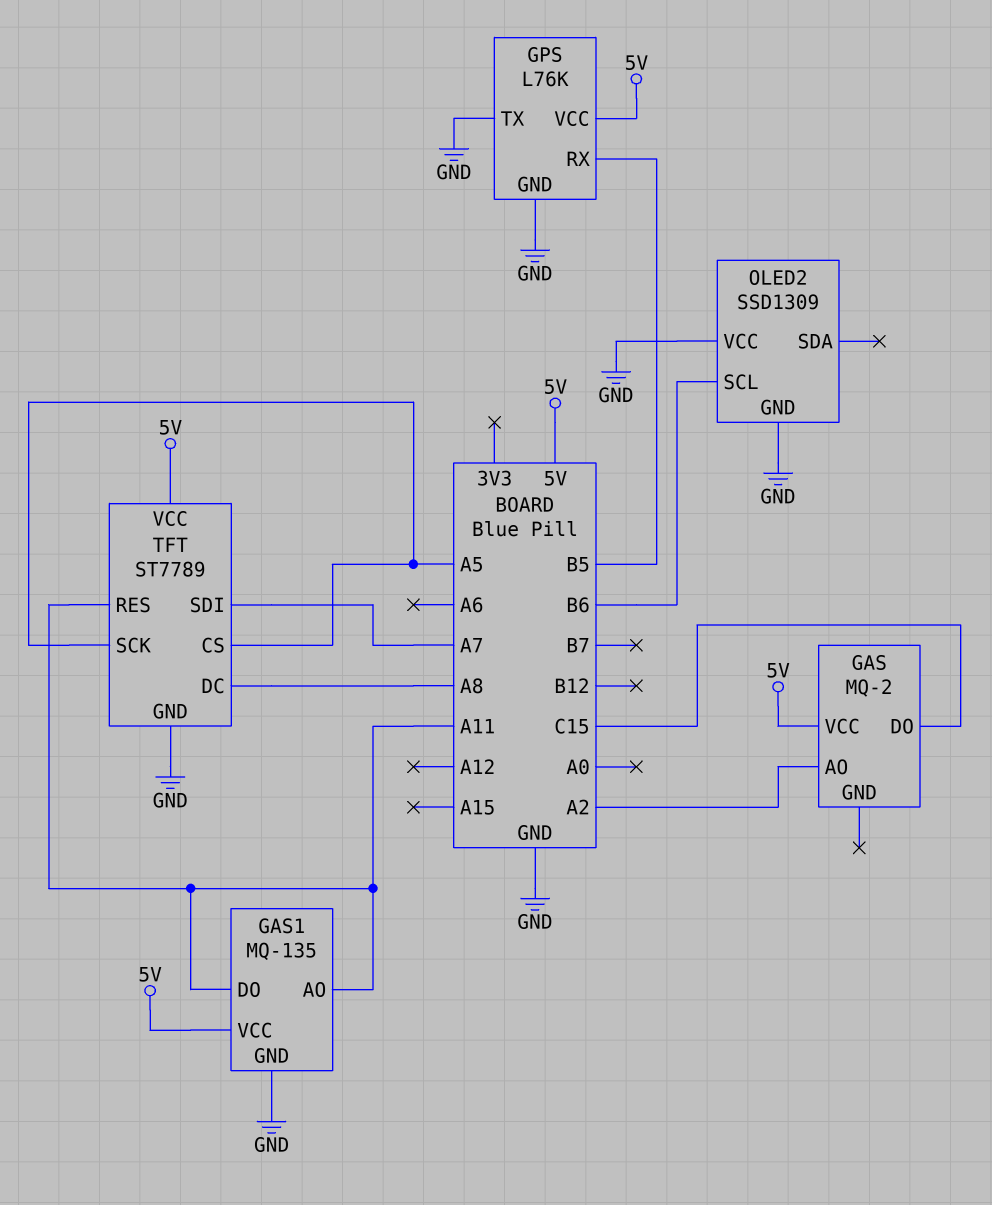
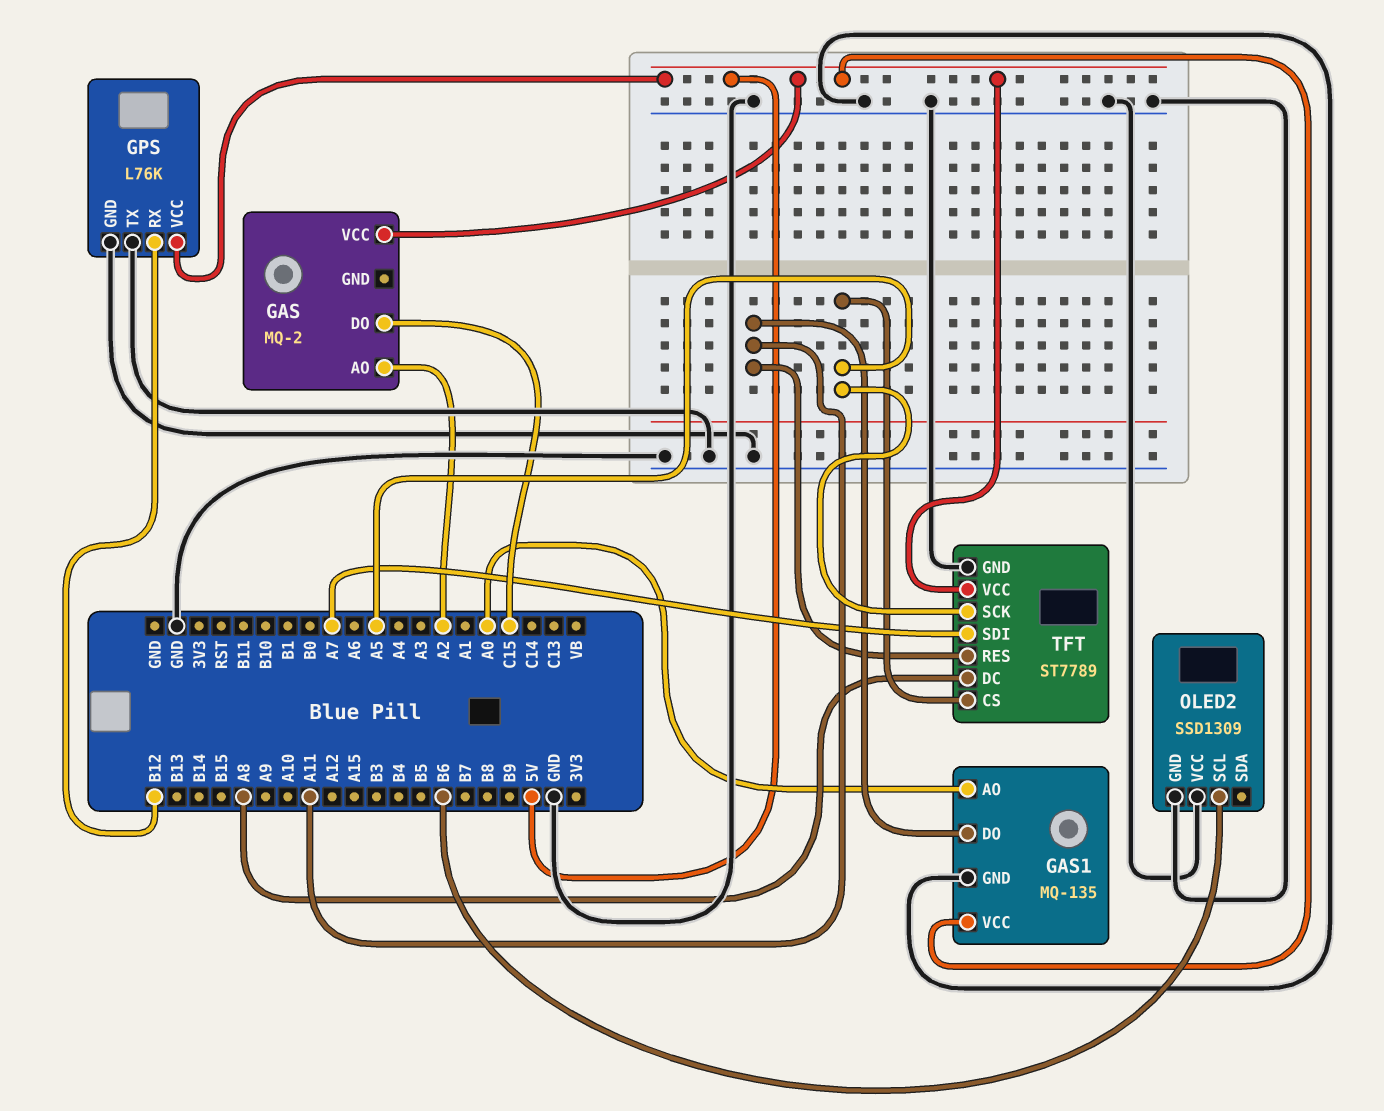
GAS1 pin AO: A11 -> A0
GPS pin RX: B5 -> B12

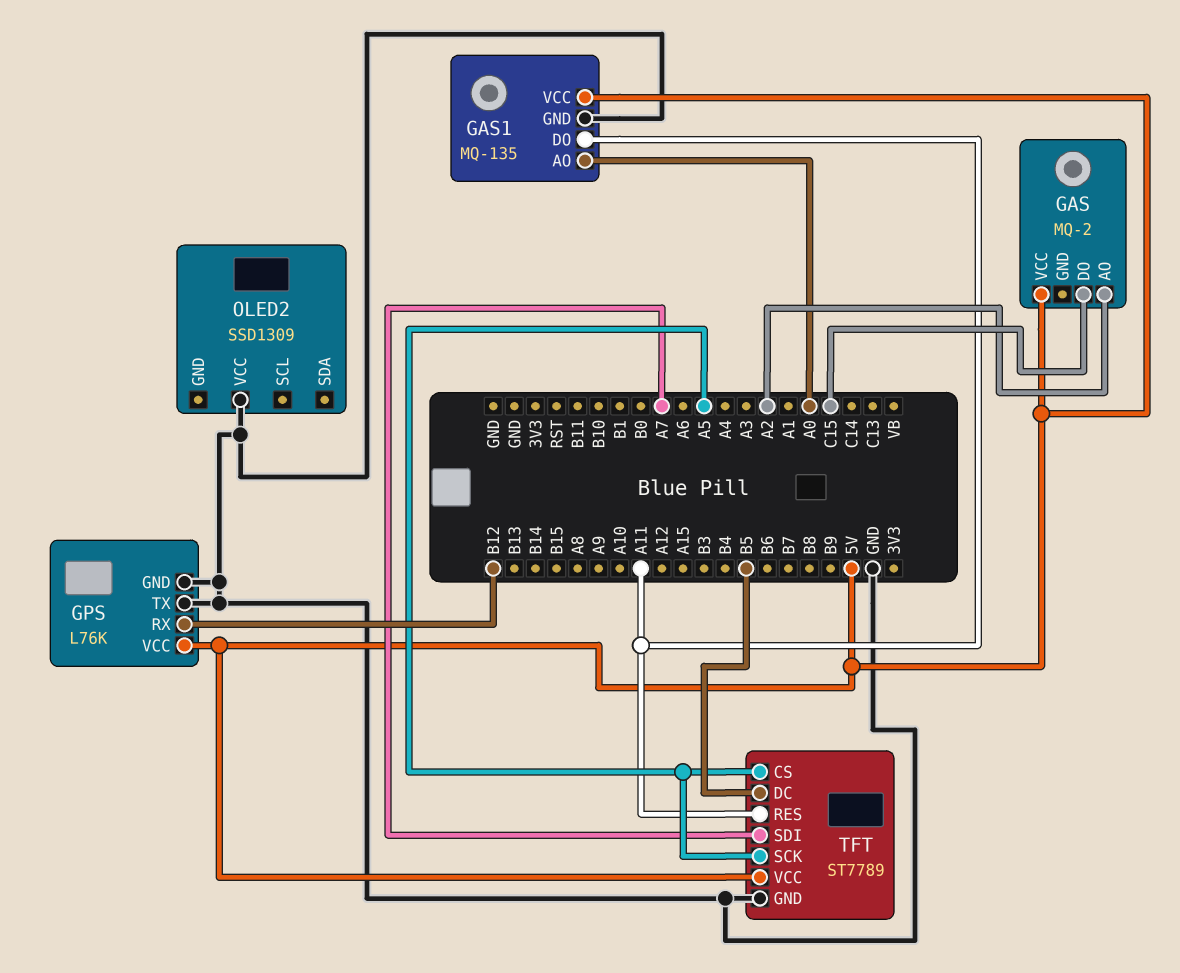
OLED2 pin GND: GND -> none
OLED2 pin SCL: B6 -> none
TFT pin DC: A8 -> B5

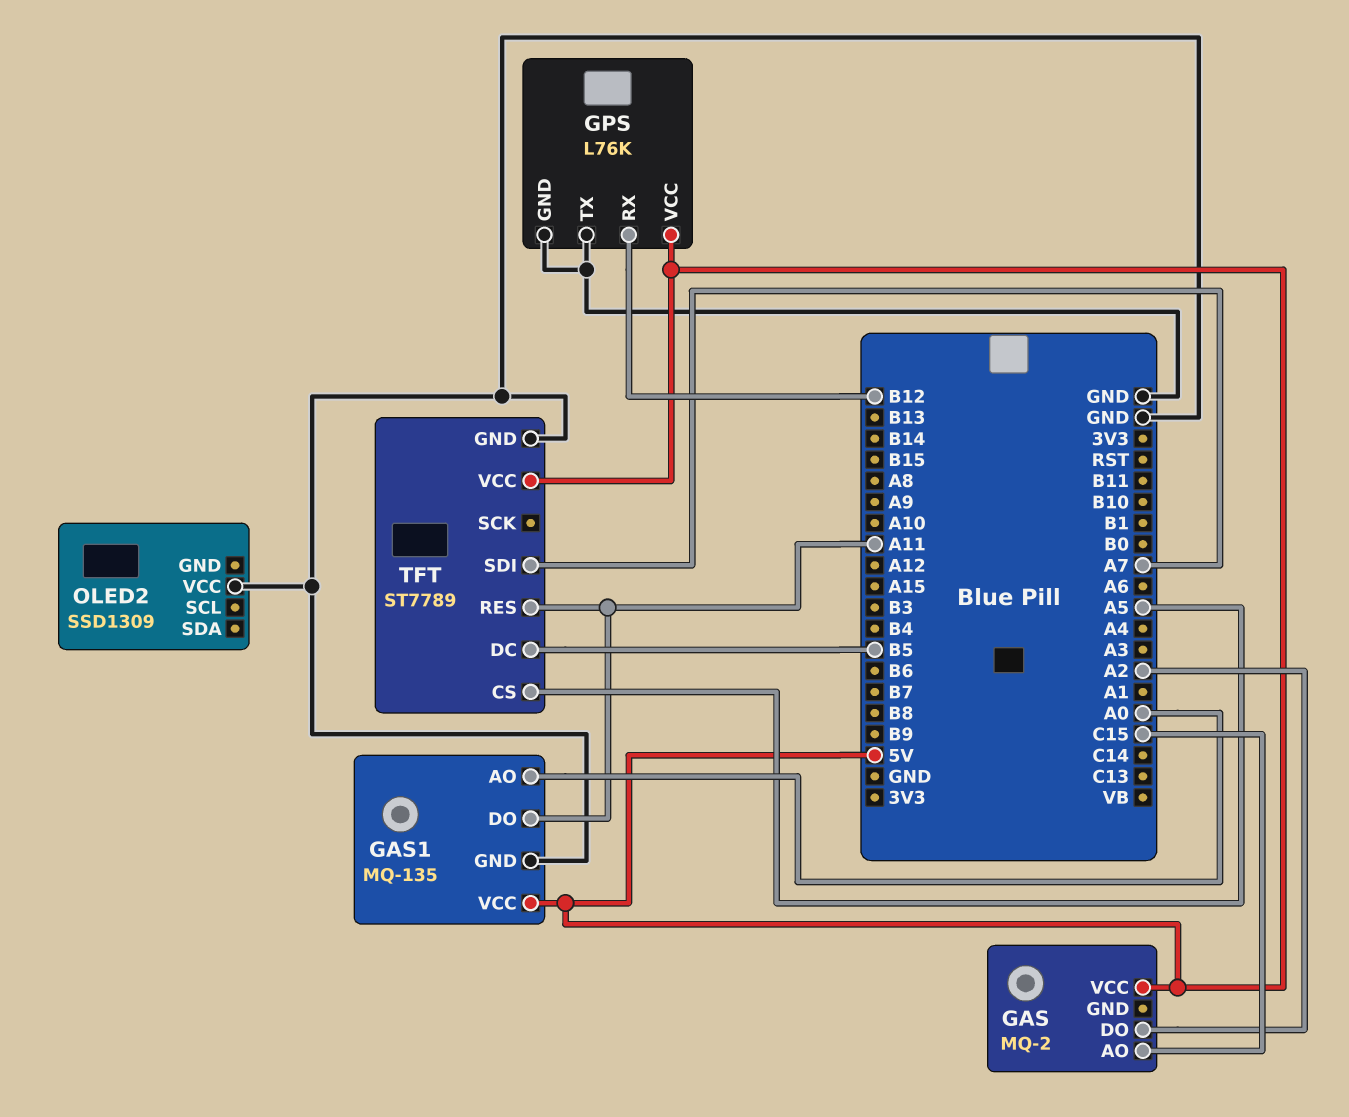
GAS pin AO: A2 -> C15
GAS pin DO: C15 -> A2
TFT pin SCK: A5 -> none

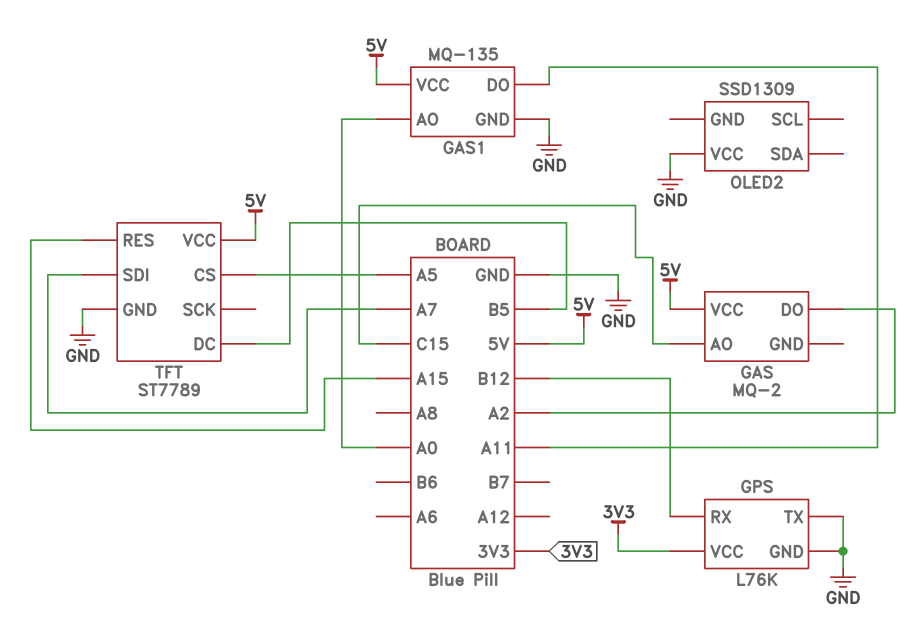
GPS pin VCC: 5V -> 3V3
TFT pin RES: A11 -> A15

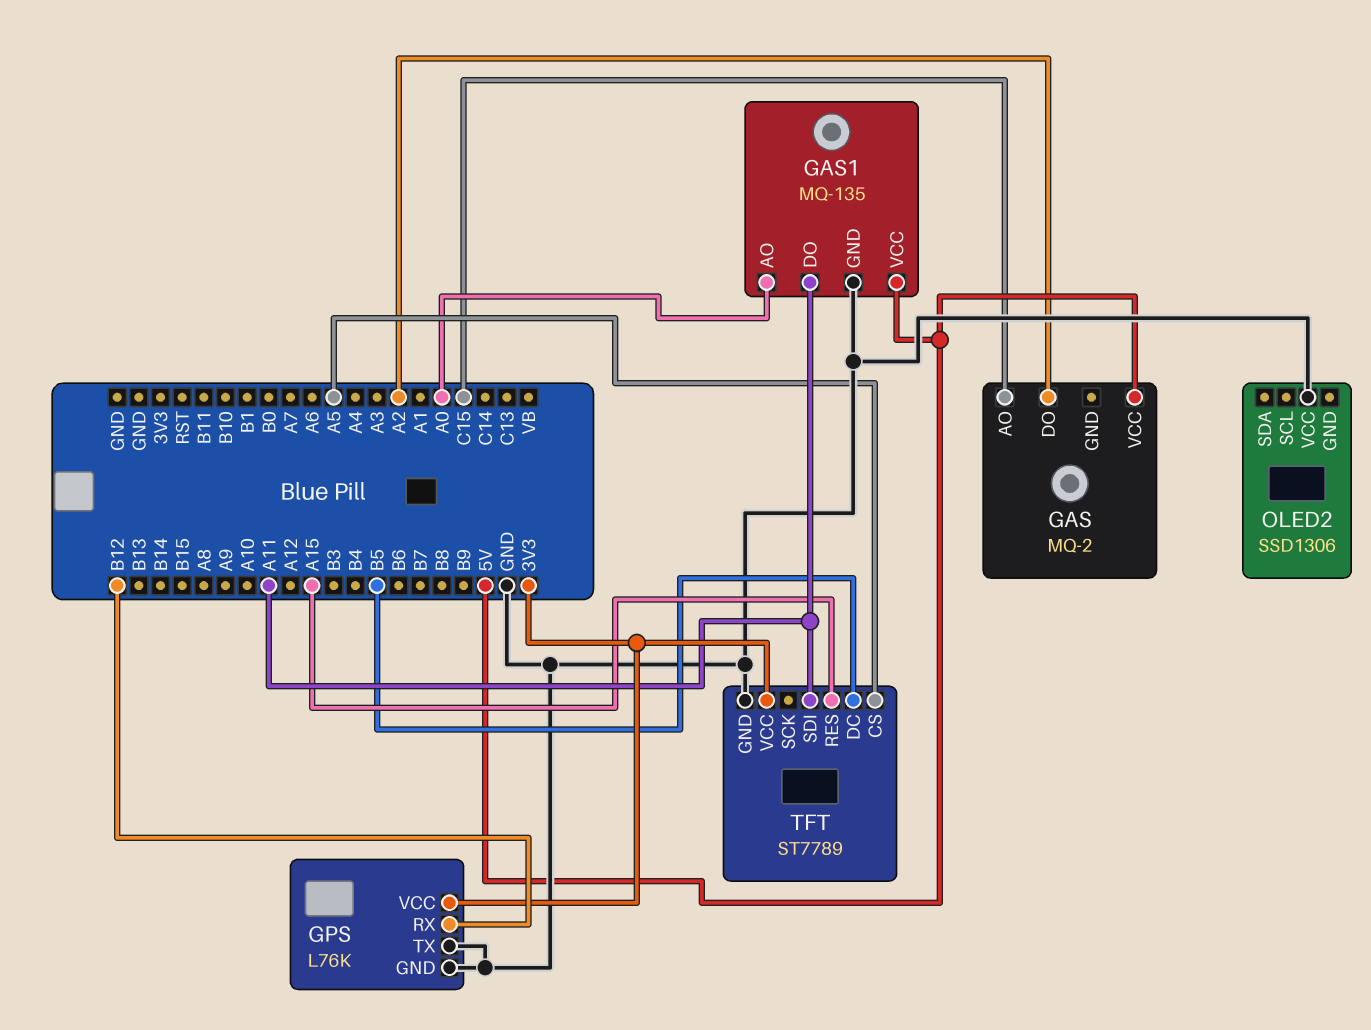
OLED2: SSD1309 -> SSD1306
TFT pin SDI: A7 -> A11
TFT pin VCC: 5V -> 3V3

